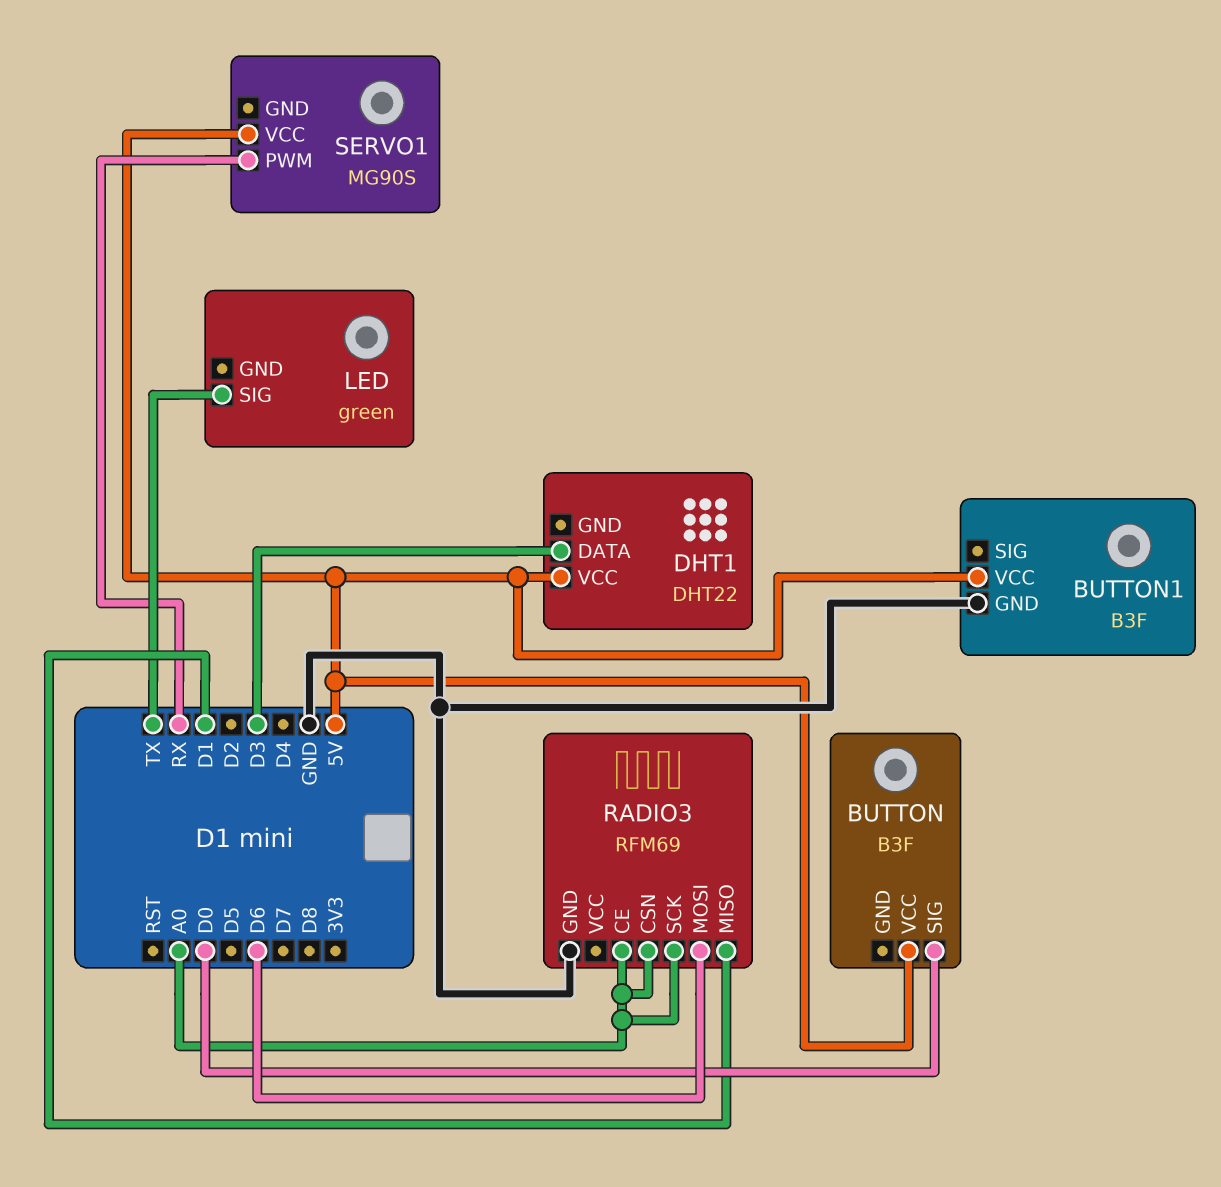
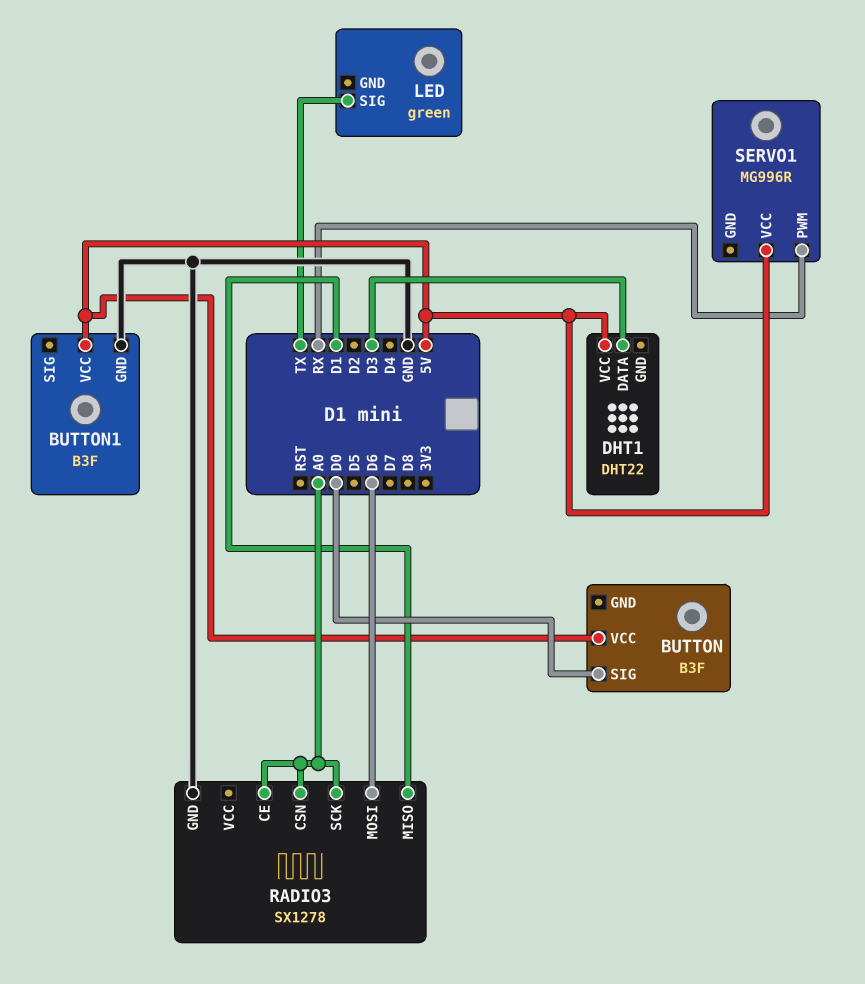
RADIO3: RFM69 -> SX1278
SERVO1: MG90S -> MG996R

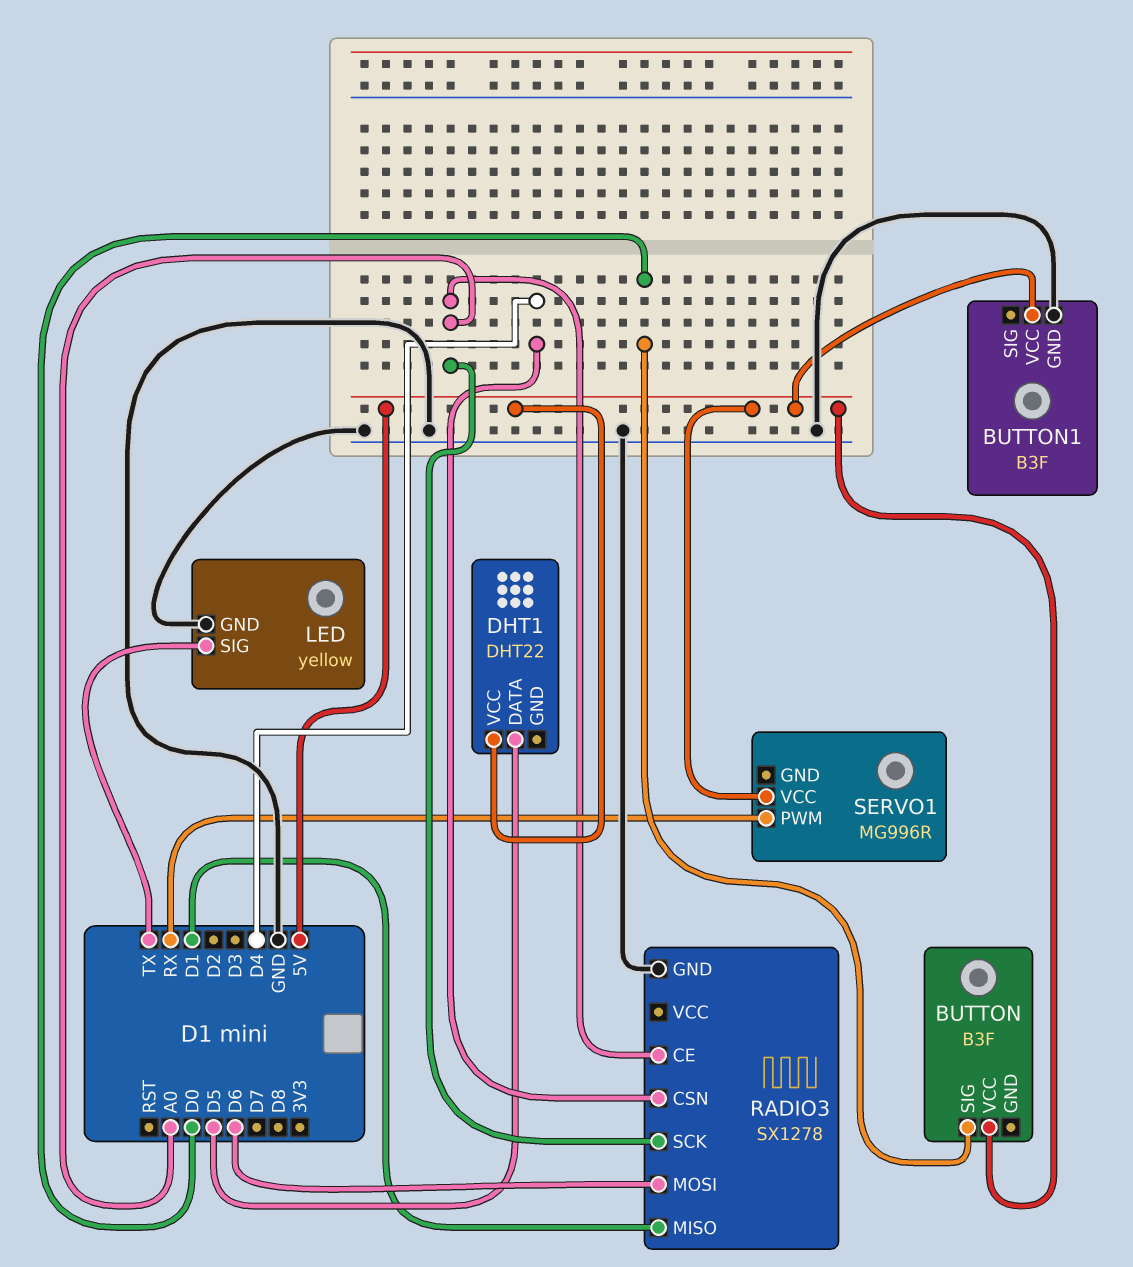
DHT1 pin DATA: D3 -> D5
LED: green -> yellow
LED pin GND: none -> GND
RADIO3 pin CSN: A0 -> D4

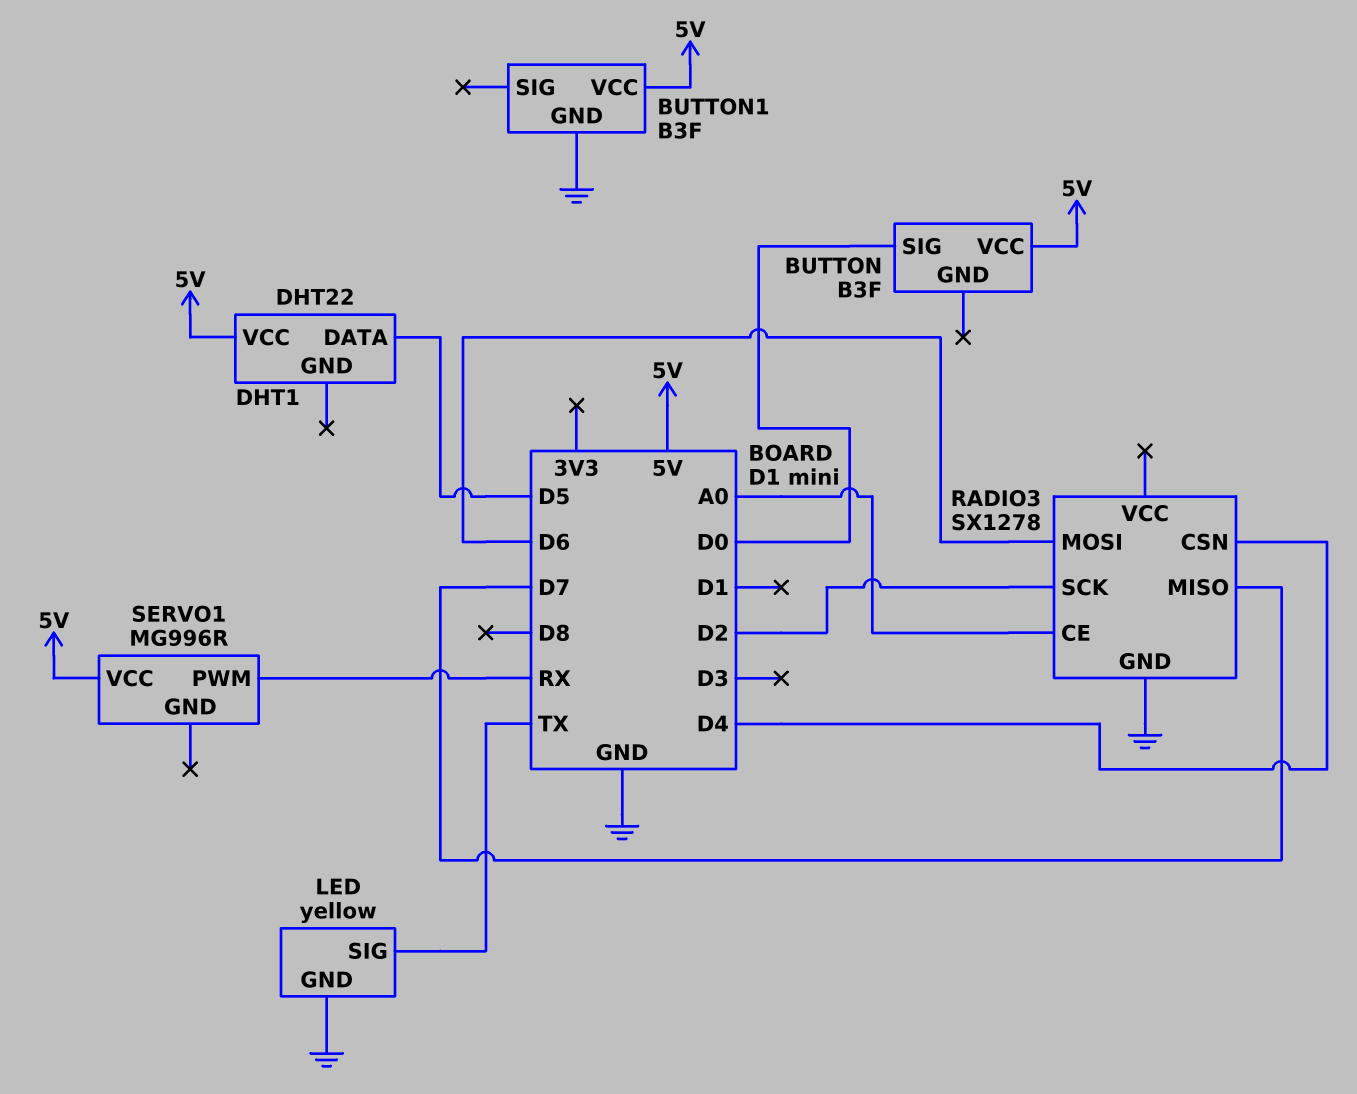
RADIO3 pin MISO: D1 -> D7
RADIO3 pin SCK: A0 -> D2

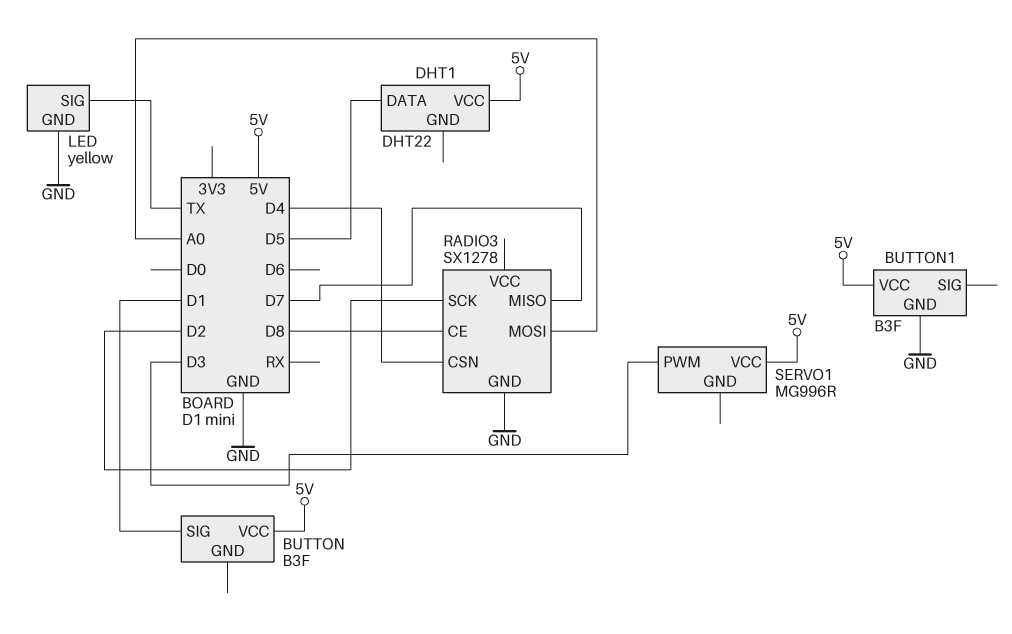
BUTTON pin SIG: D0 -> D1
RADIO3 pin CE: A0 -> D8
RADIO3 pin MOSI: D6 -> A0
SERVO1 pin PWM: RX -> D3

